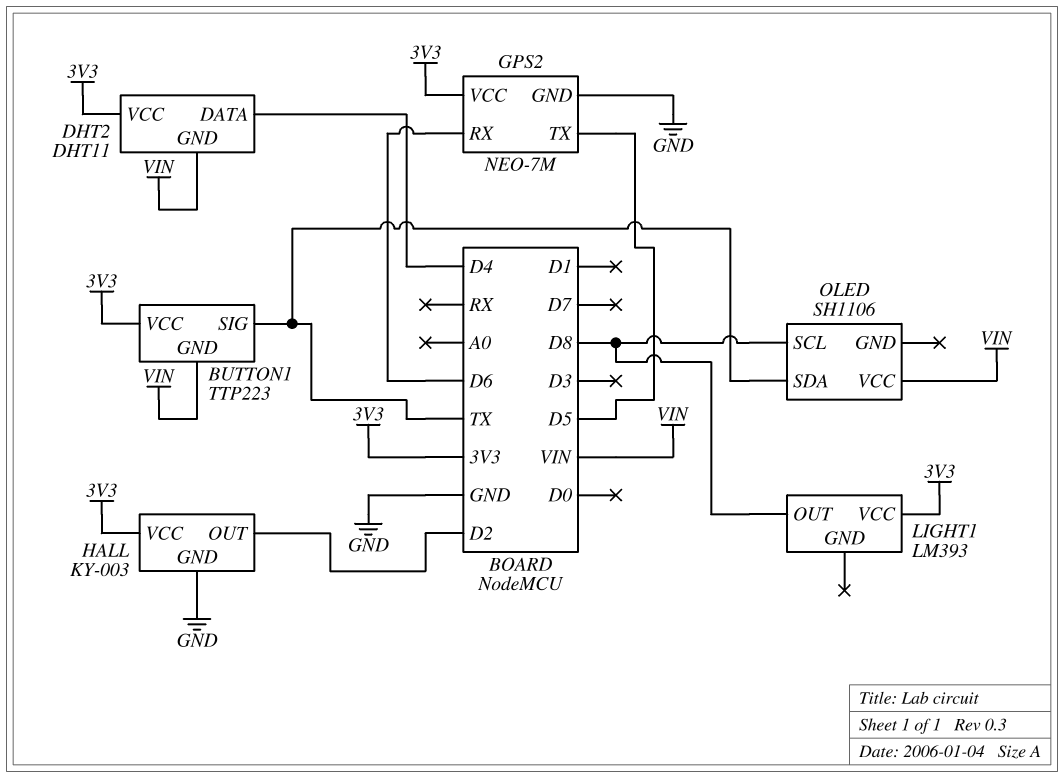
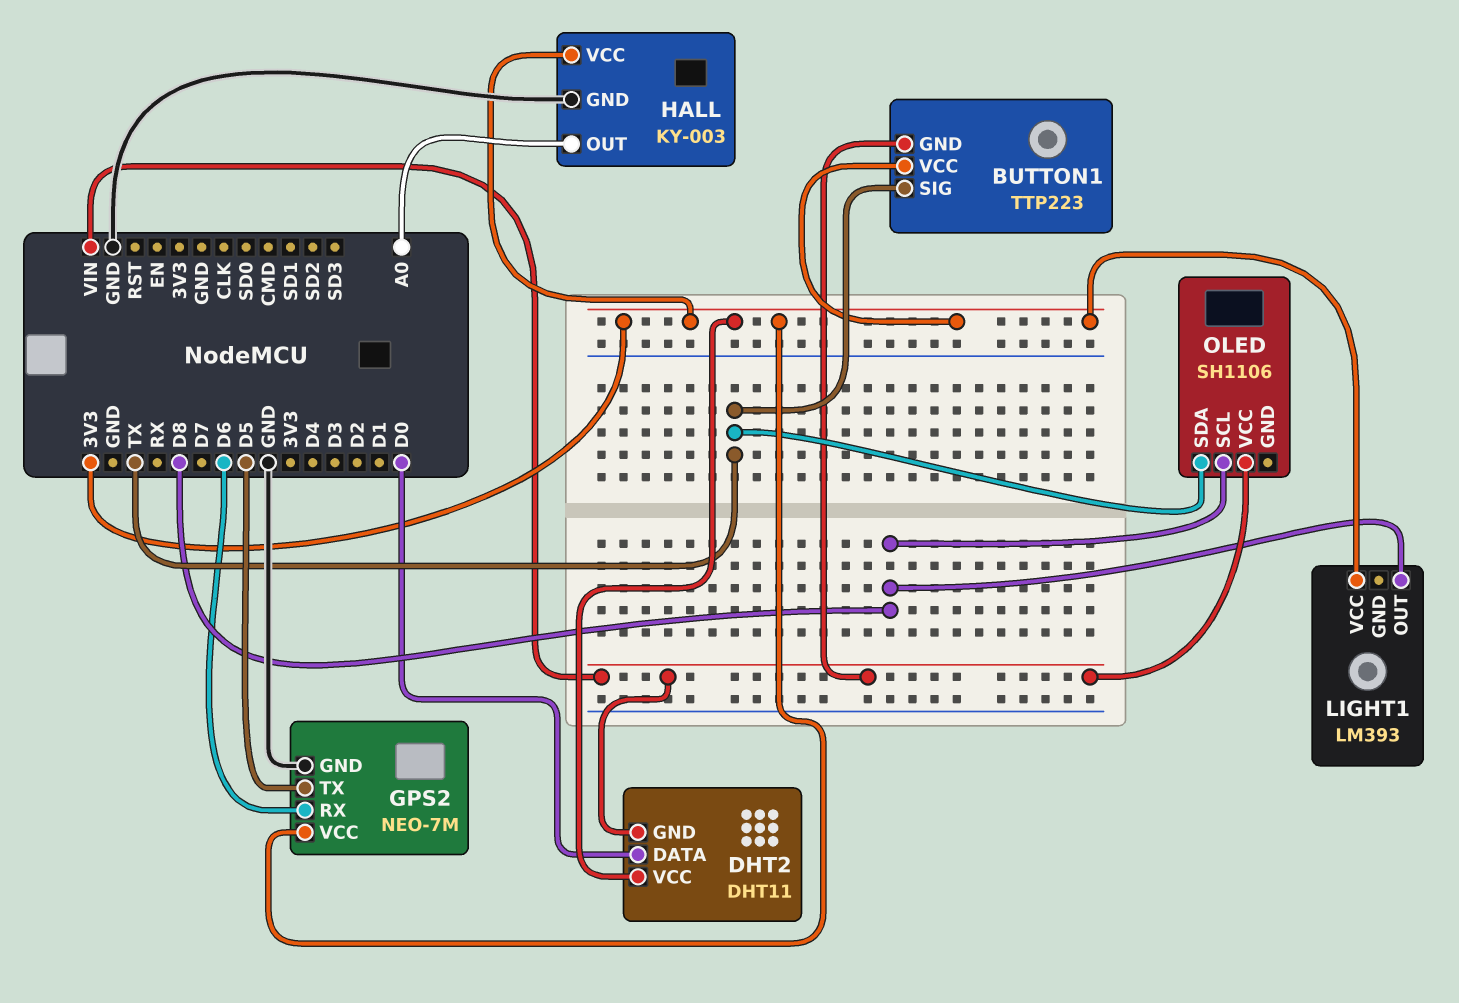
DHT2 pin DATA: D4 -> D0
HALL pin OUT: D2 -> A0

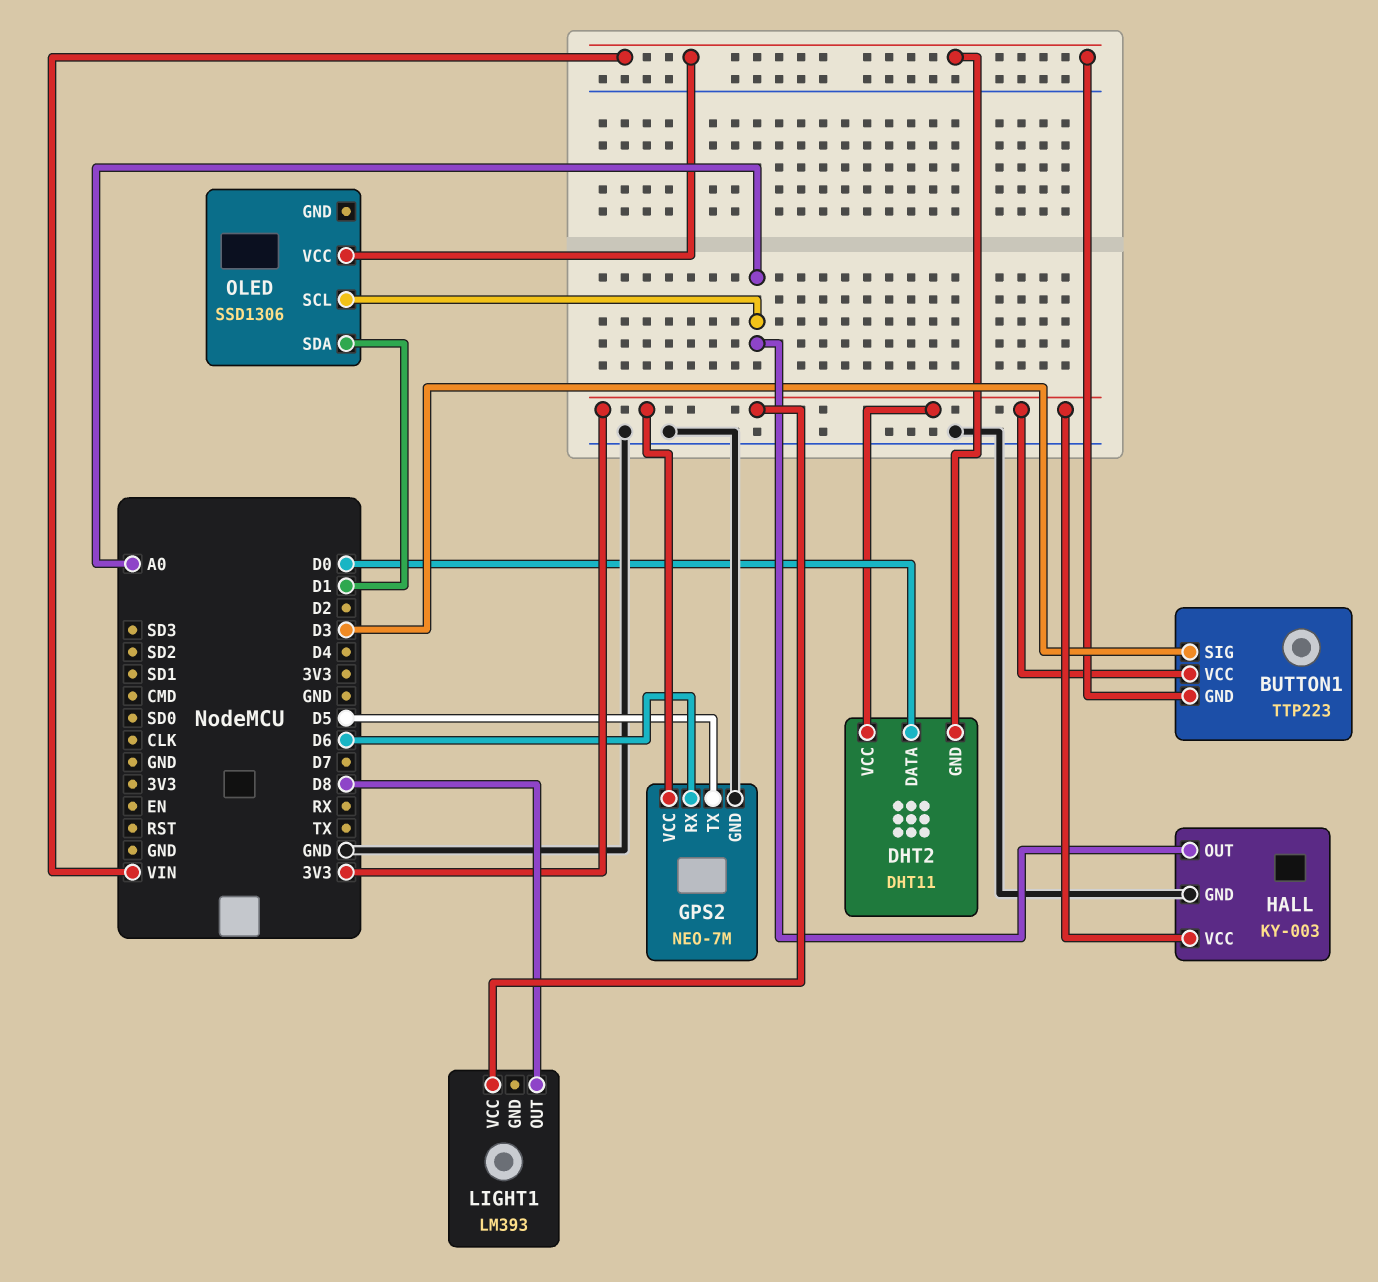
BUTTON1 pin SIG: TX -> D3
OLED: SH1106 -> SSD1306
OLED pin SCL: D8 -> A0
OLED pin SDA: TX -> D1

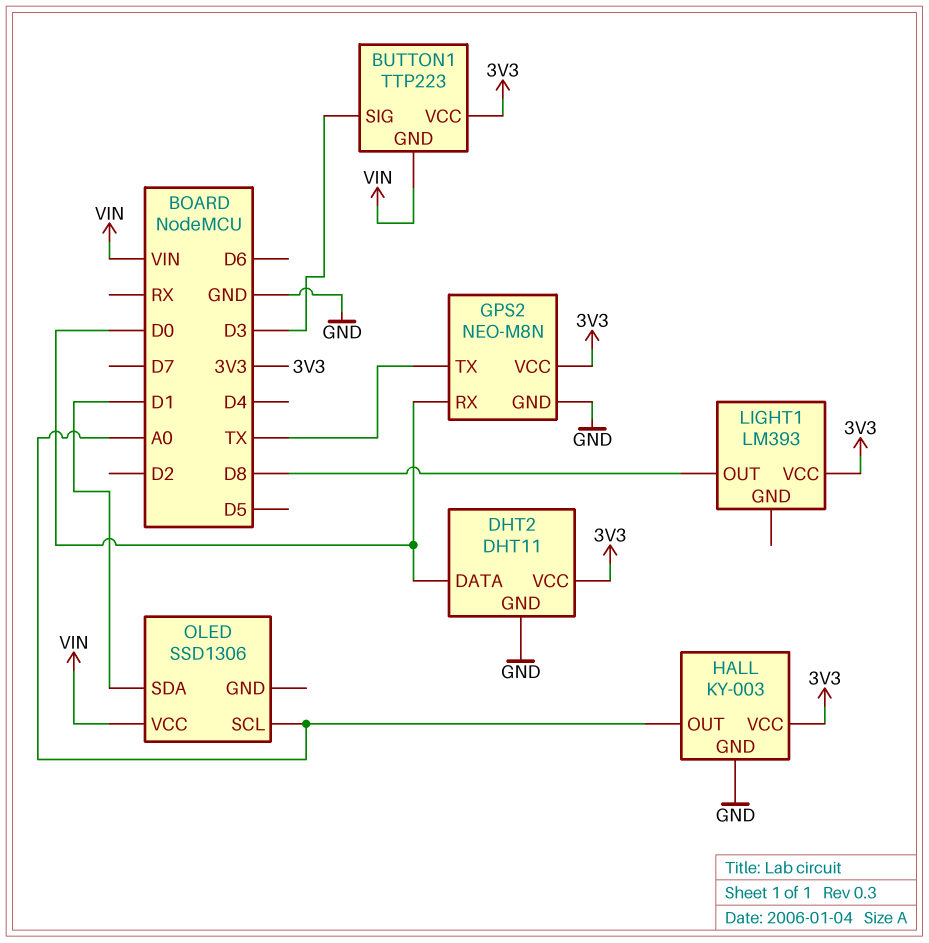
DHT2 pin GND: VIN -> GND
GPS2: NEO-7M -> NEO-M8N
GPS2 pin RX: D6 -> D0
GPS2 pin TX: D5 -> TX

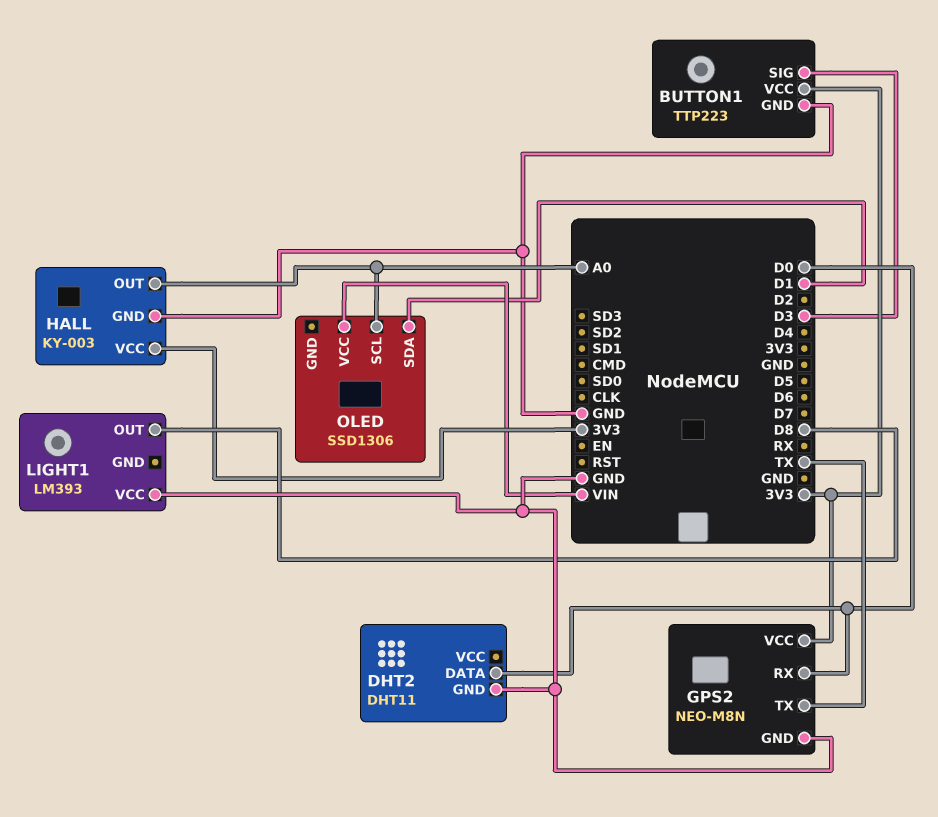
BUTTON1 pin GND: VIN -> GND
DHT2 pin VCC: 3V3 -> none
LIGHT1 pin VCC: 3V3 -> GND

